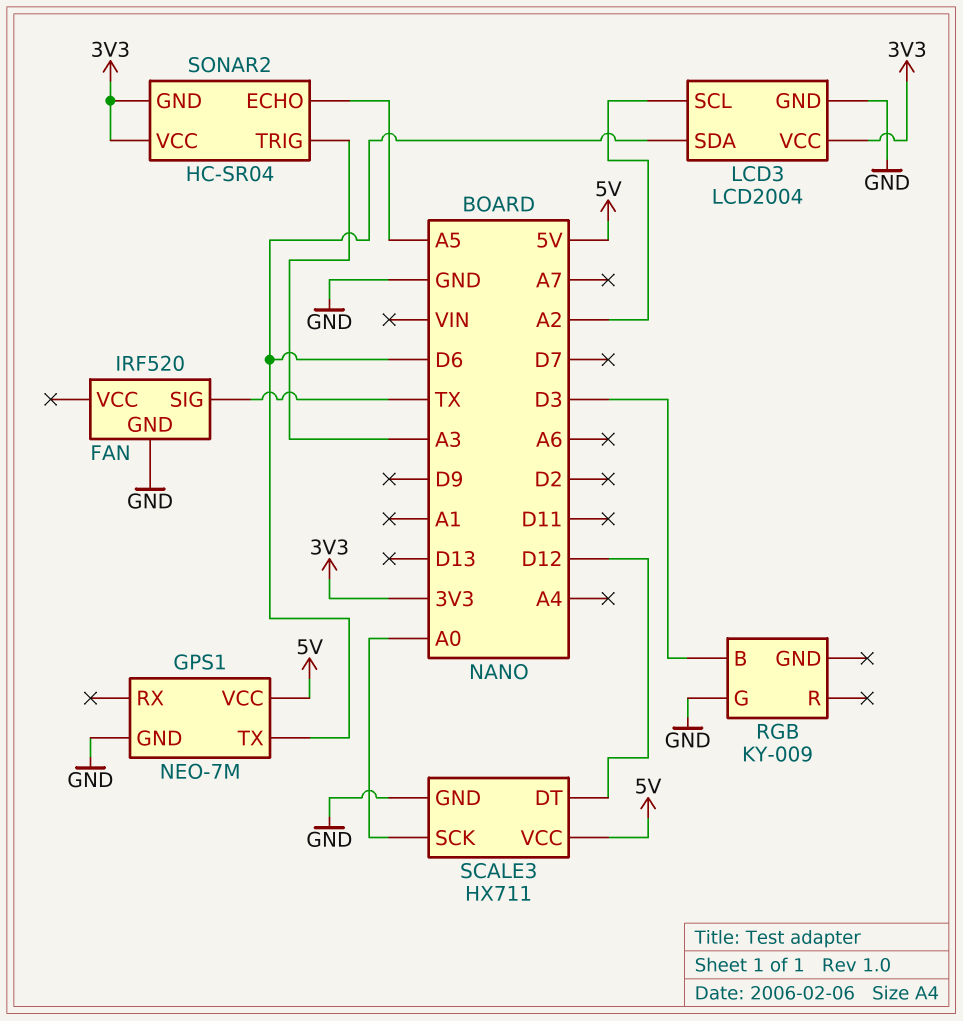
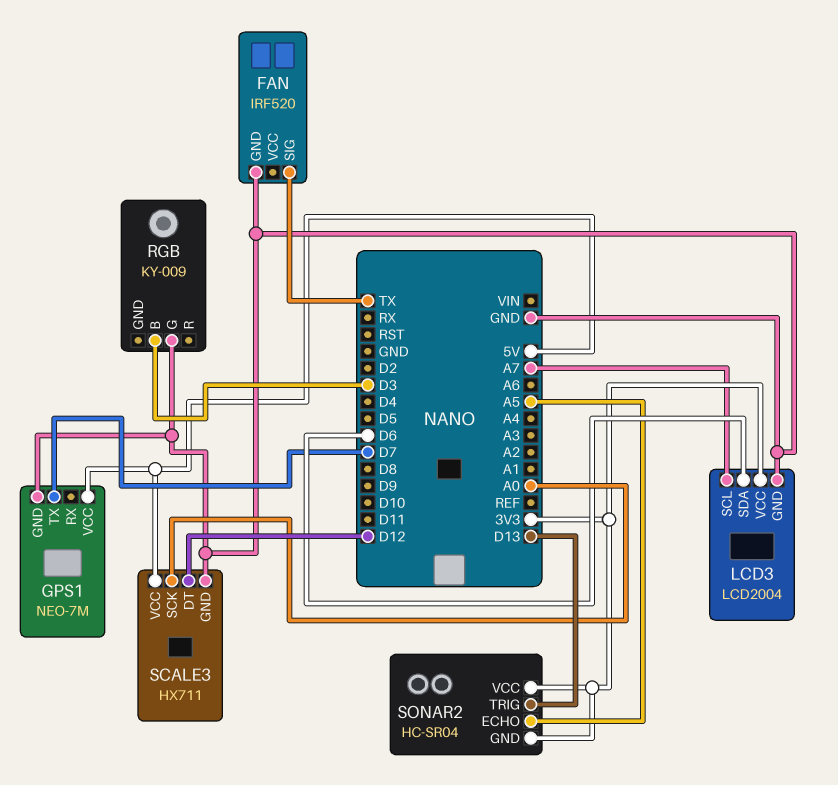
GPS1 pin TX: D6 -> D7
LCD3 pin SCL: A2 -> A7
SONAR2 pin TRIG: A3 -> D13

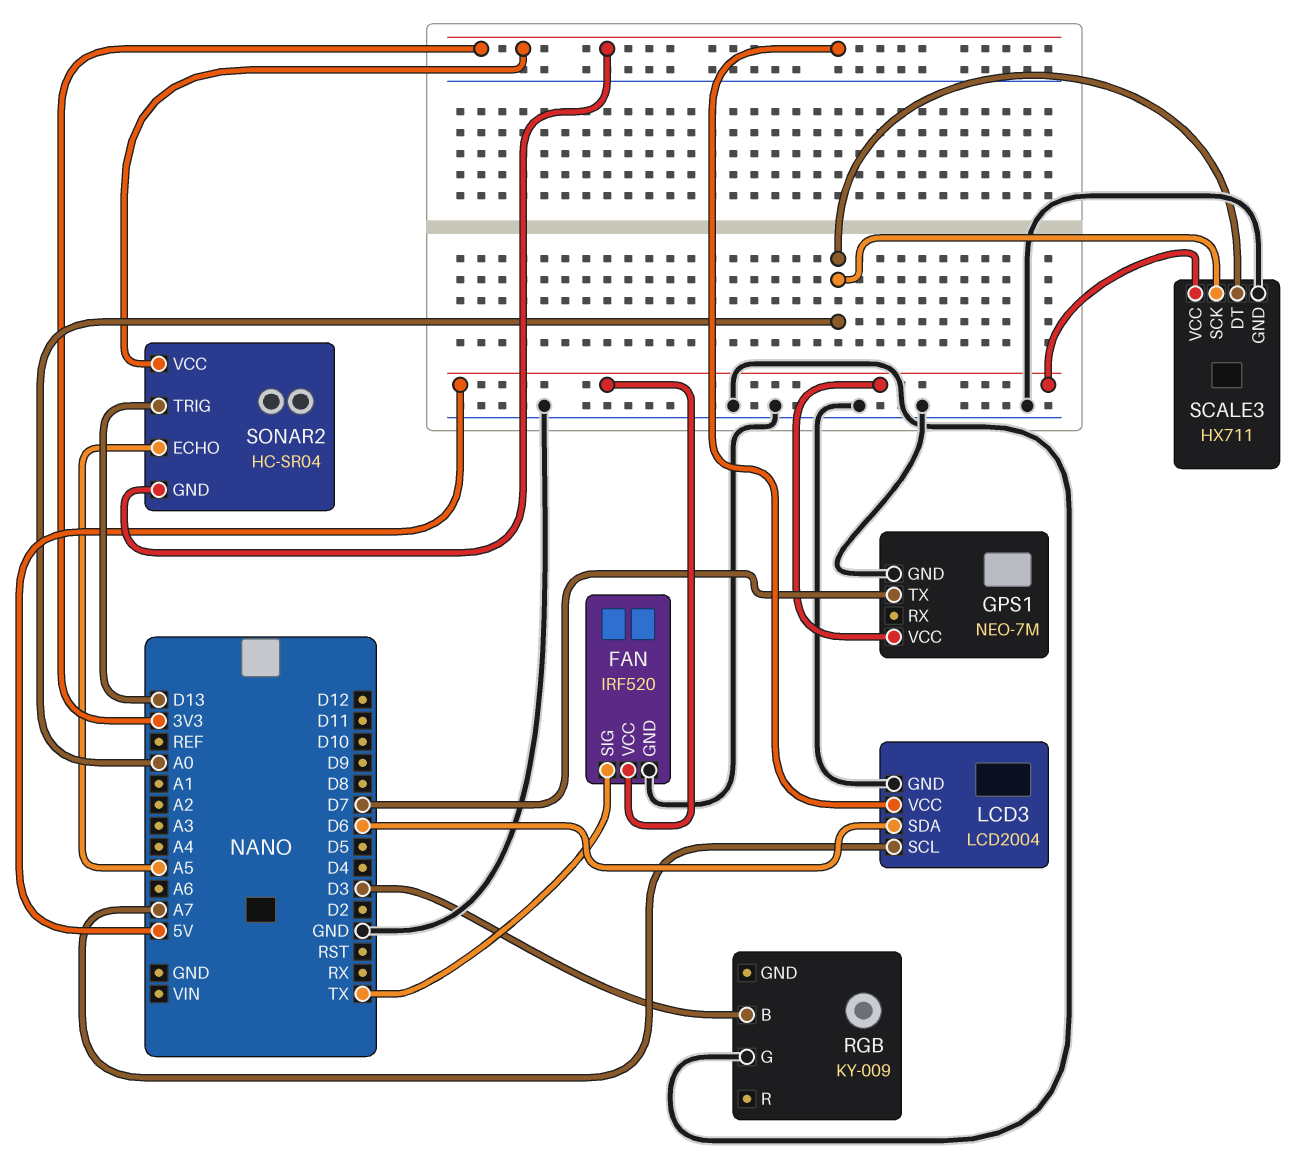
FAN pin VCC: none -> 5V
SCALE3 pin DT: D12 -> A0

